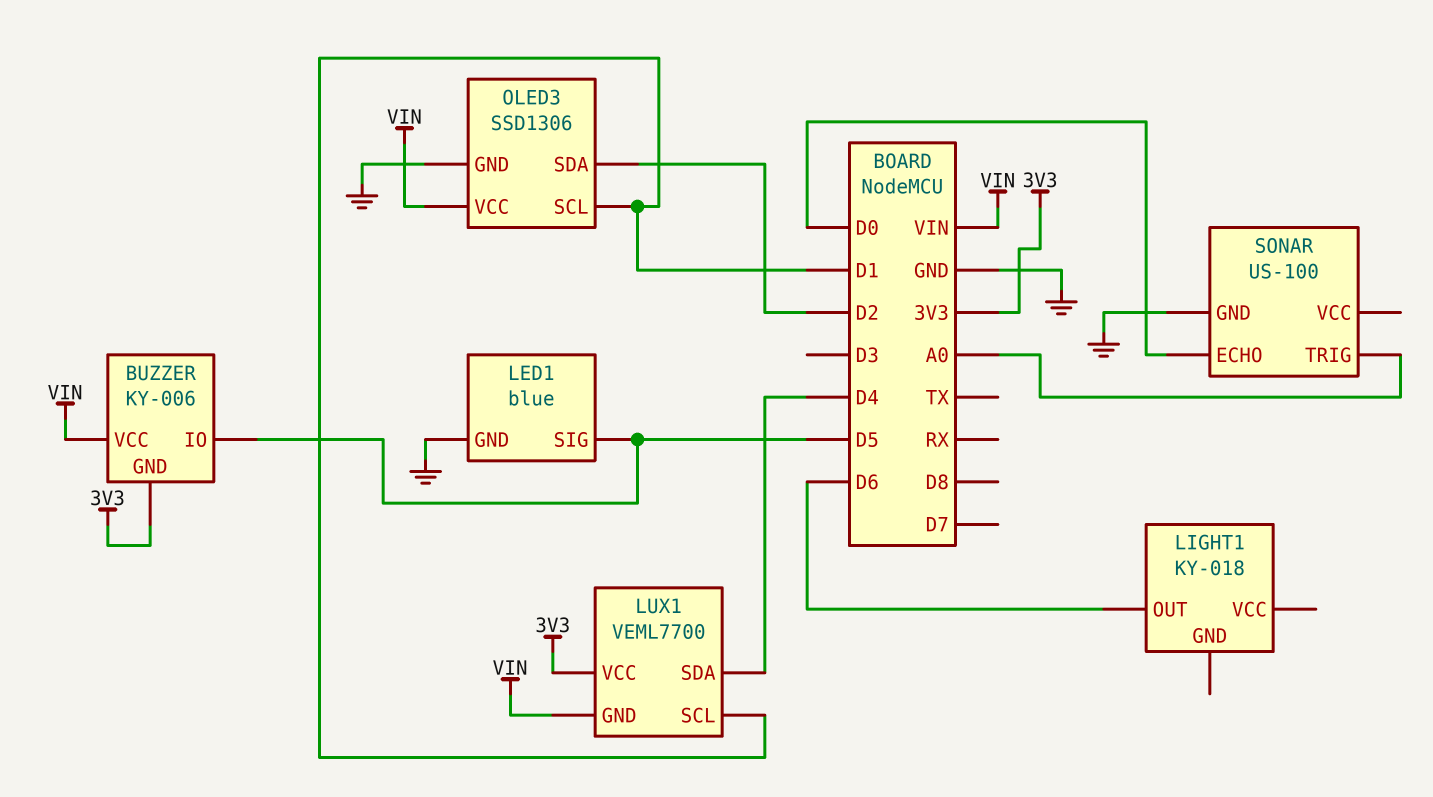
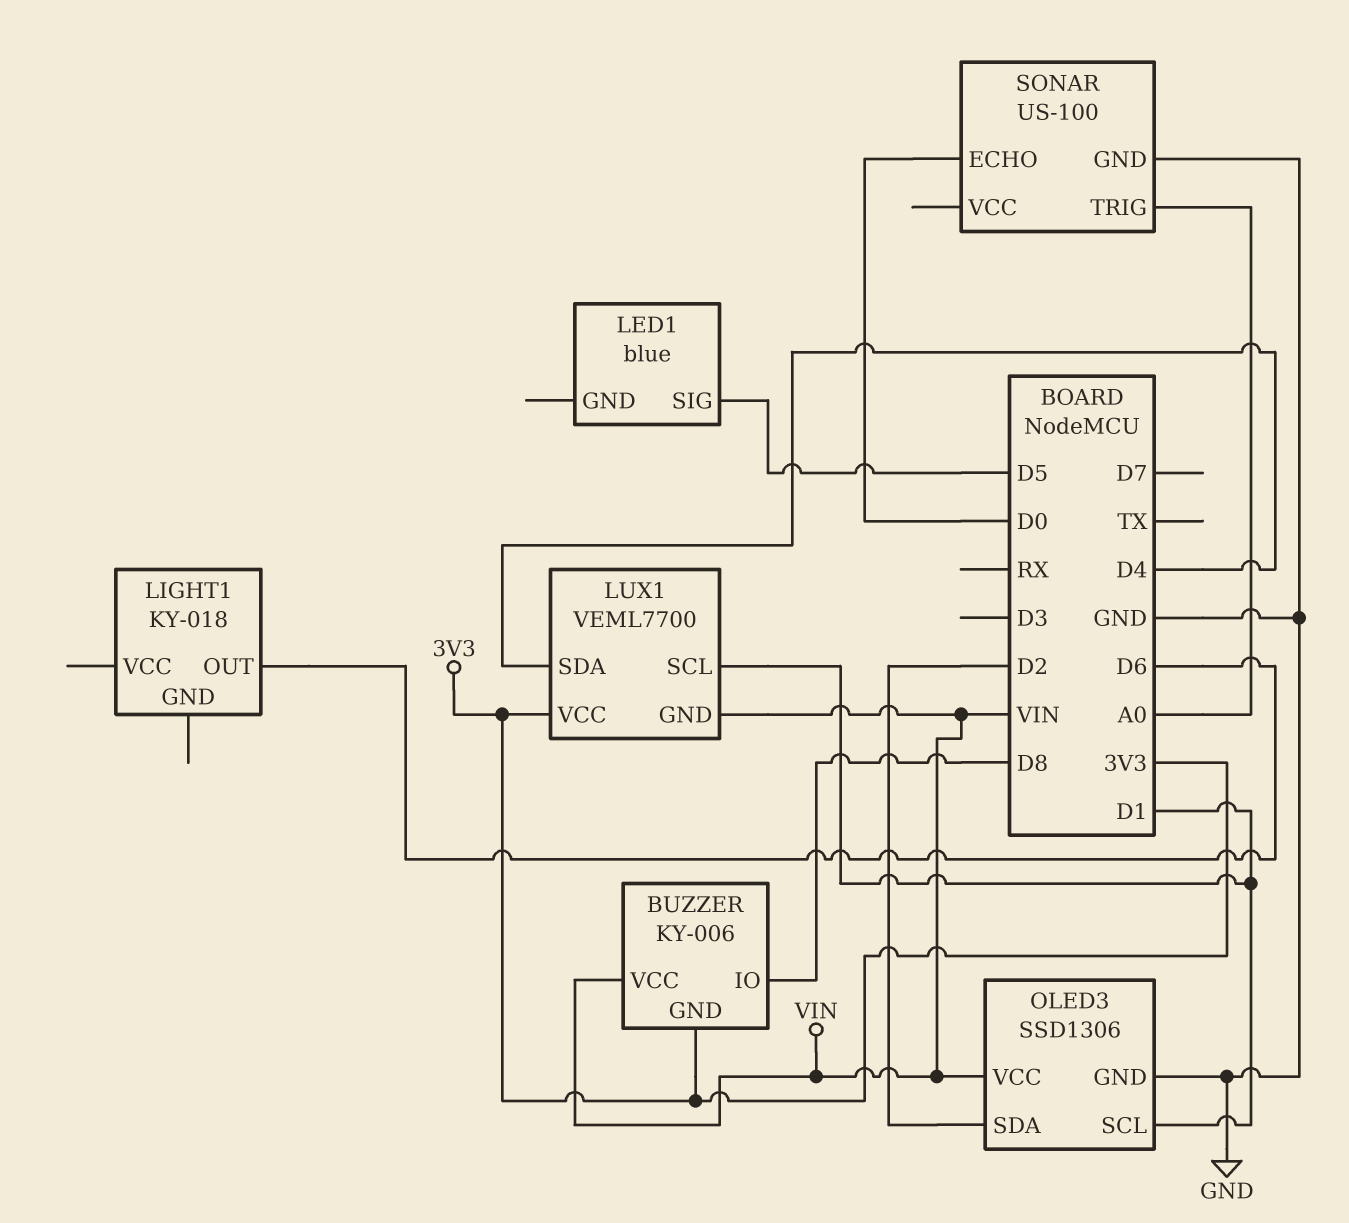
BUZZER pin IO: D5 -> D8
LED1 pin GND: GND -> none

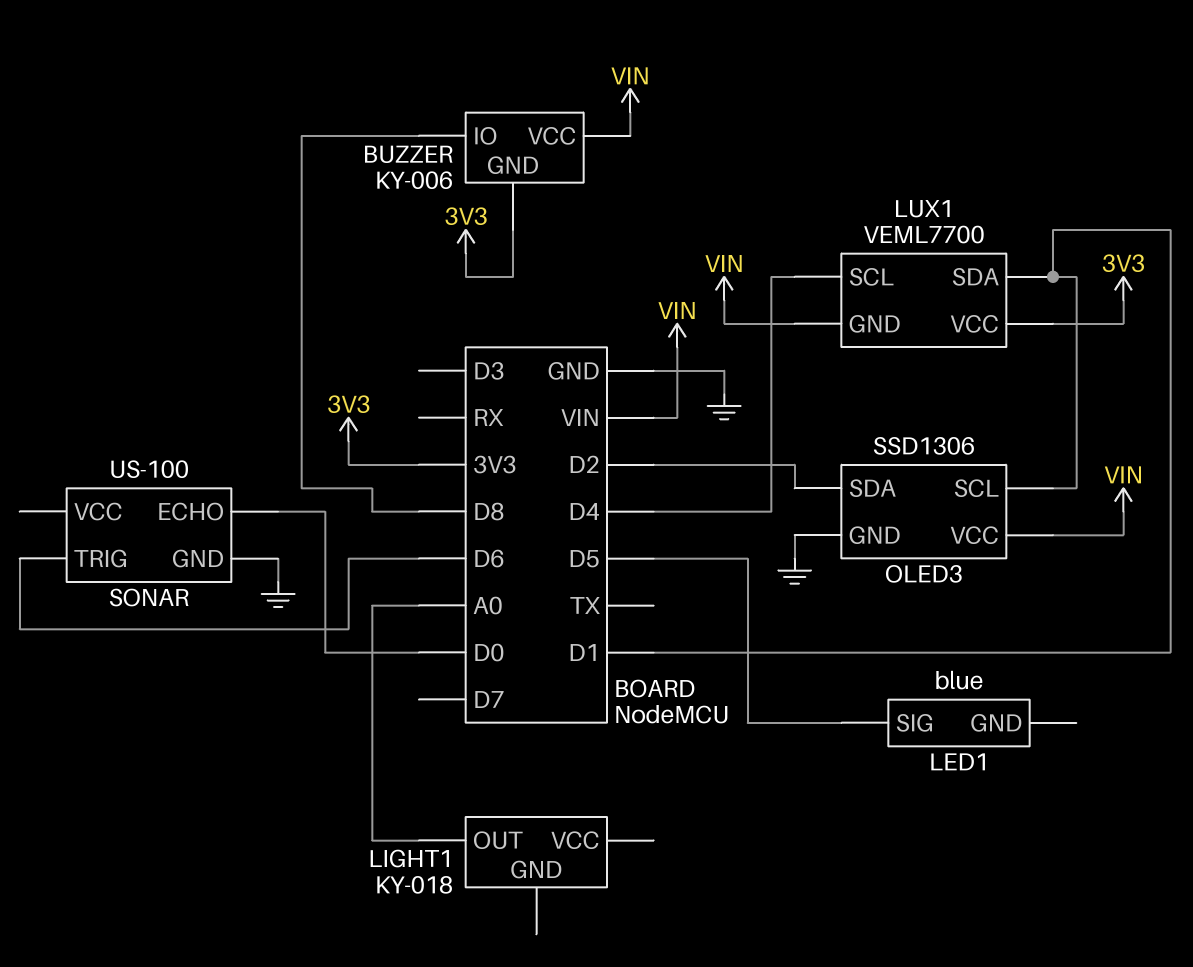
LIGHT1 pin OUT: D6 -> A0
LUX1 pin SCL: D1 -> D4
LUX1 pin SDA: D4 -> D1
SONAR pin TRIG: A0 -> D6

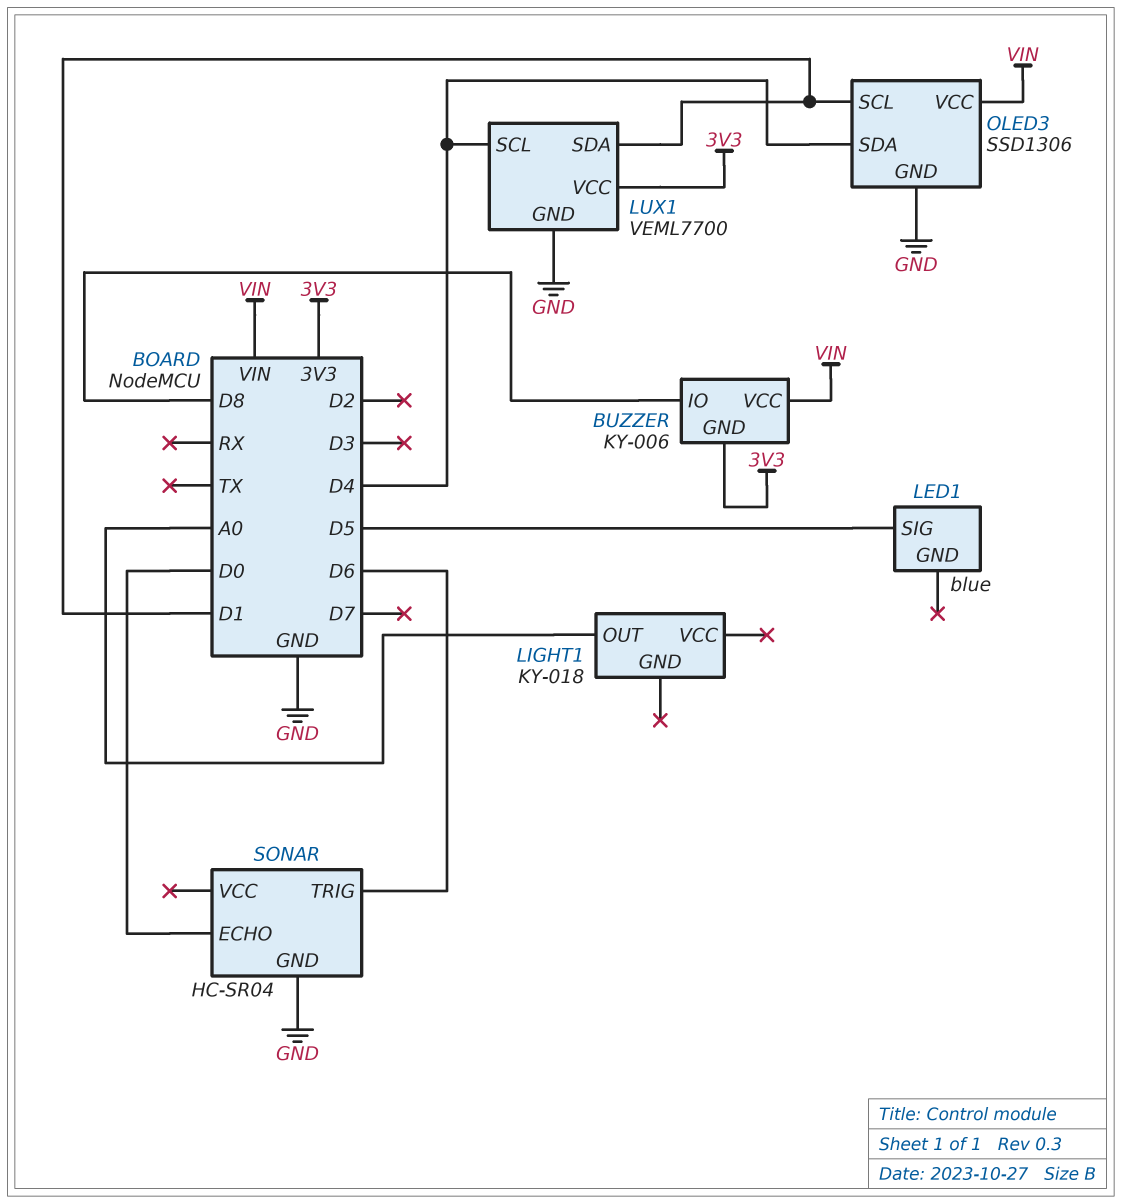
LUX1 pin GND: VIN -> GND
OLED3 pin SDA: D2 -> D4
SONAR: US-100 -> HC-SR04

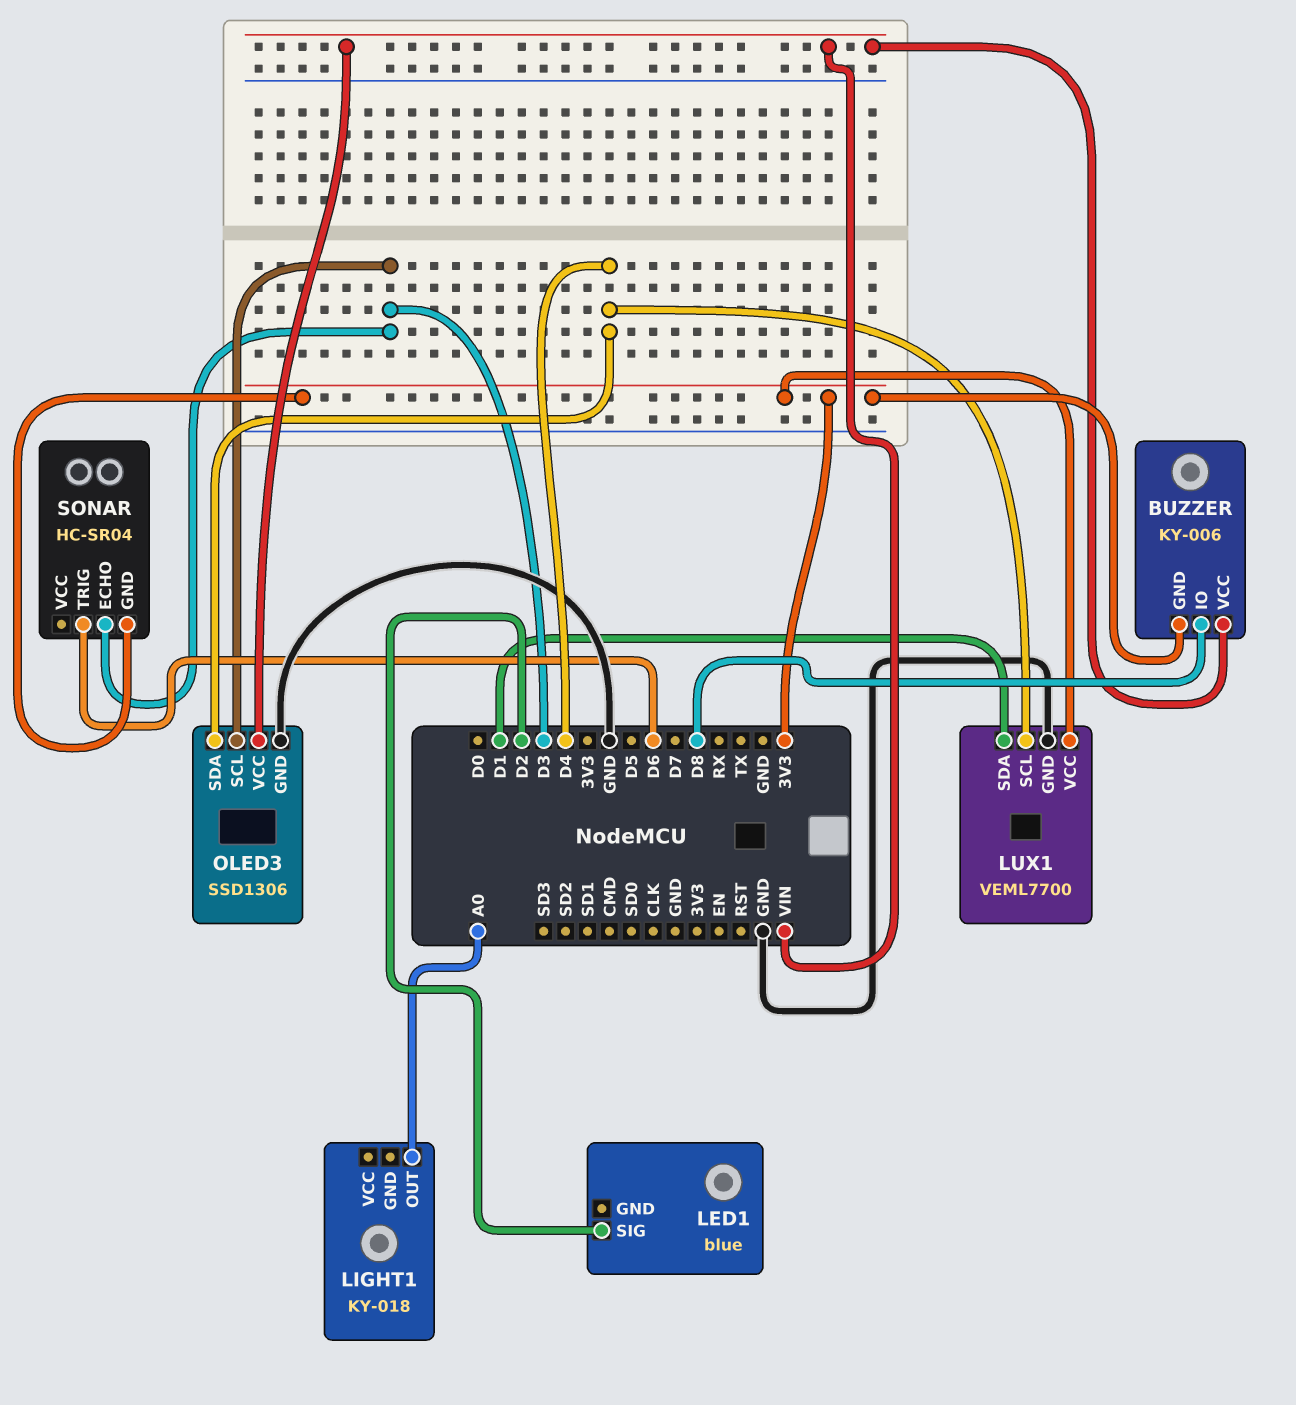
LED1 pin SIG: D5 -> D2
OLED3 pin SCL: D1 -> D3
SONAR pin ECHO: D0 -> D3
SONAR pin GND: GND -> 3V3

